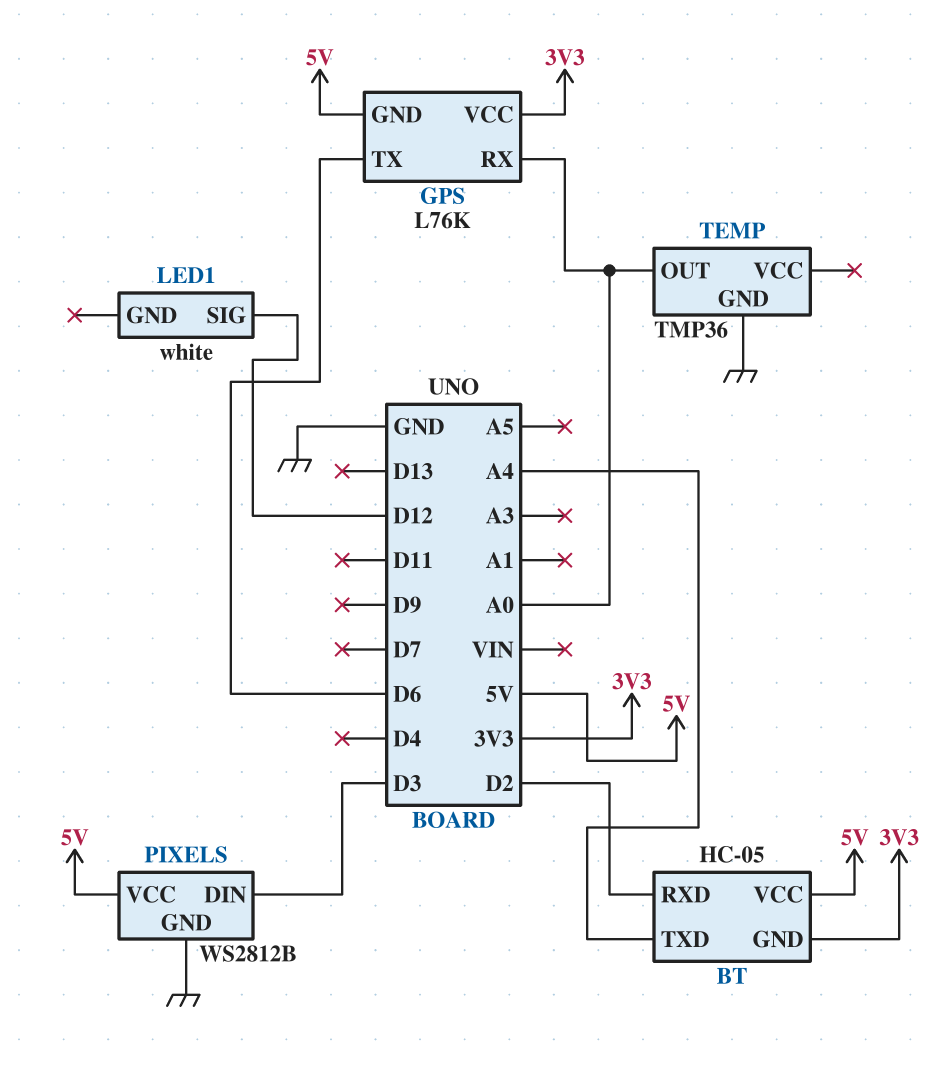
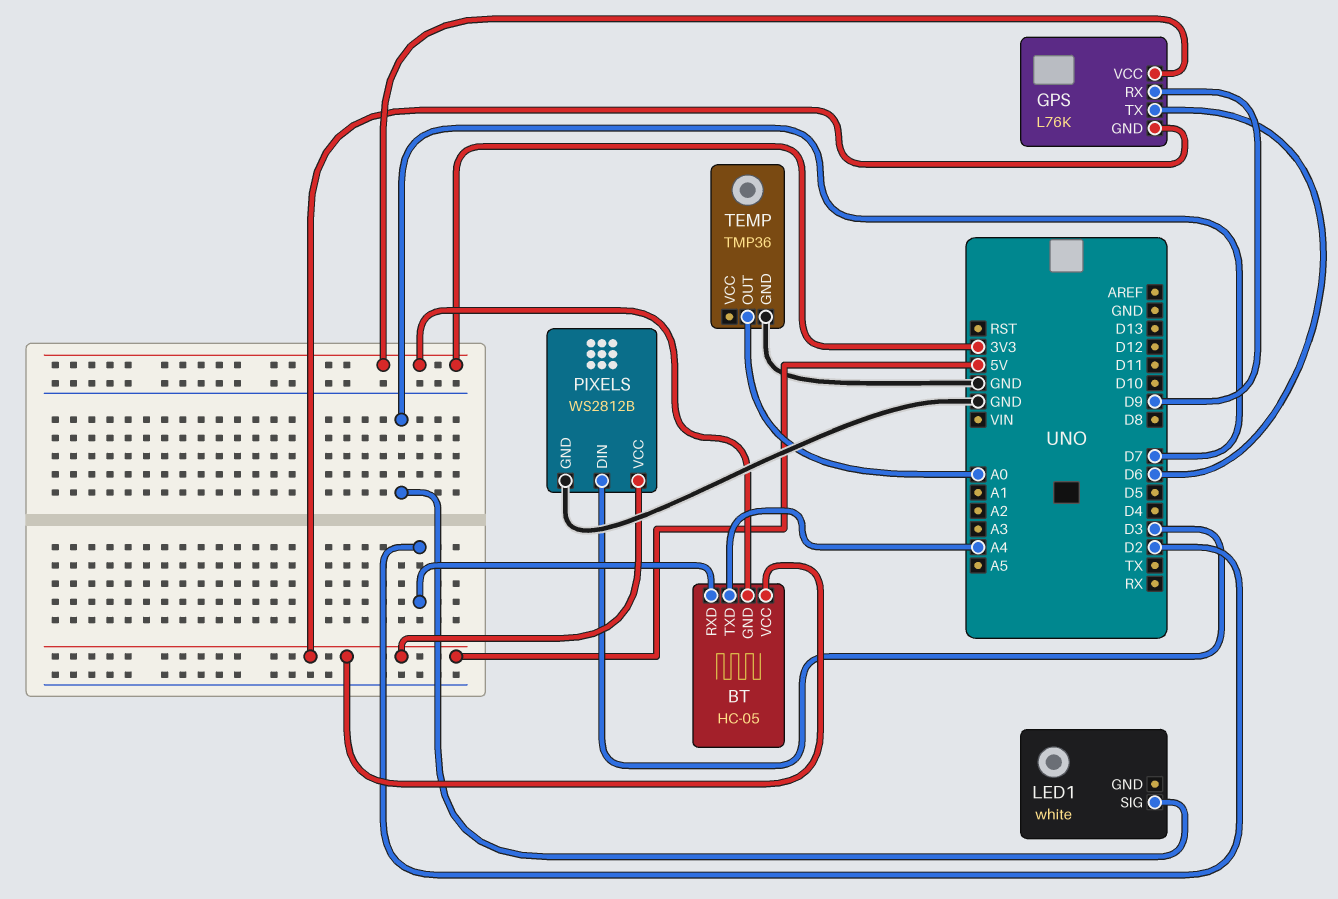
GPS pin RX: A0 -> D9
LED1 pin SIG: D12 -> D7

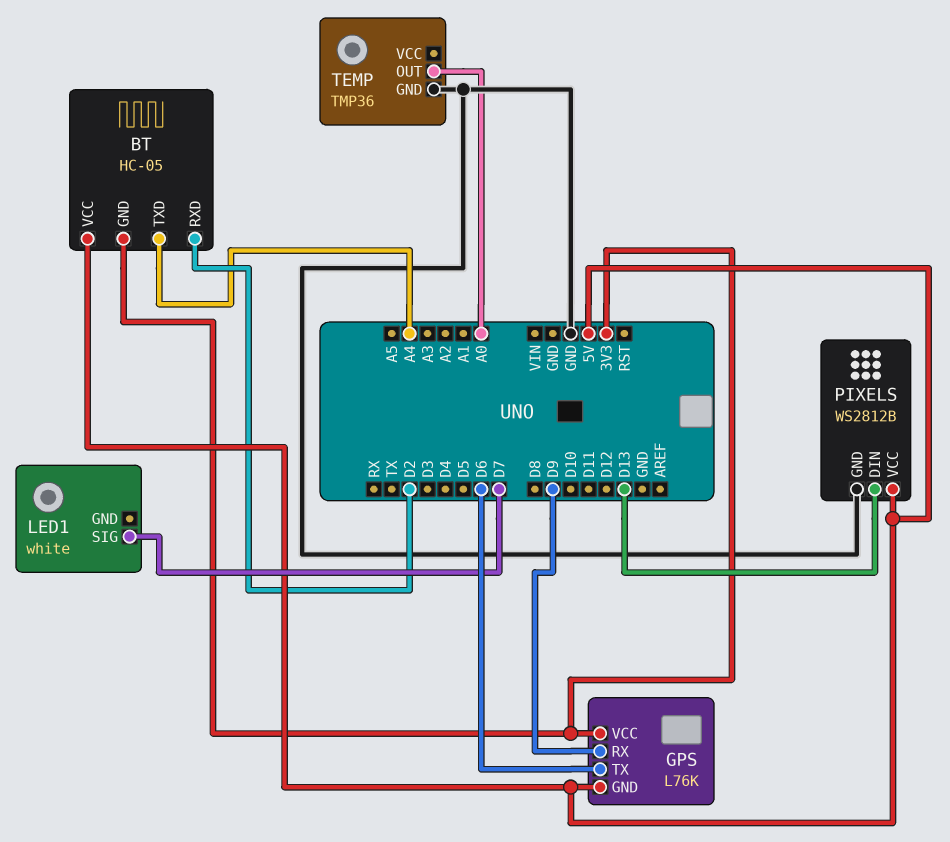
PIXELS pin DIN: D3 -> D13

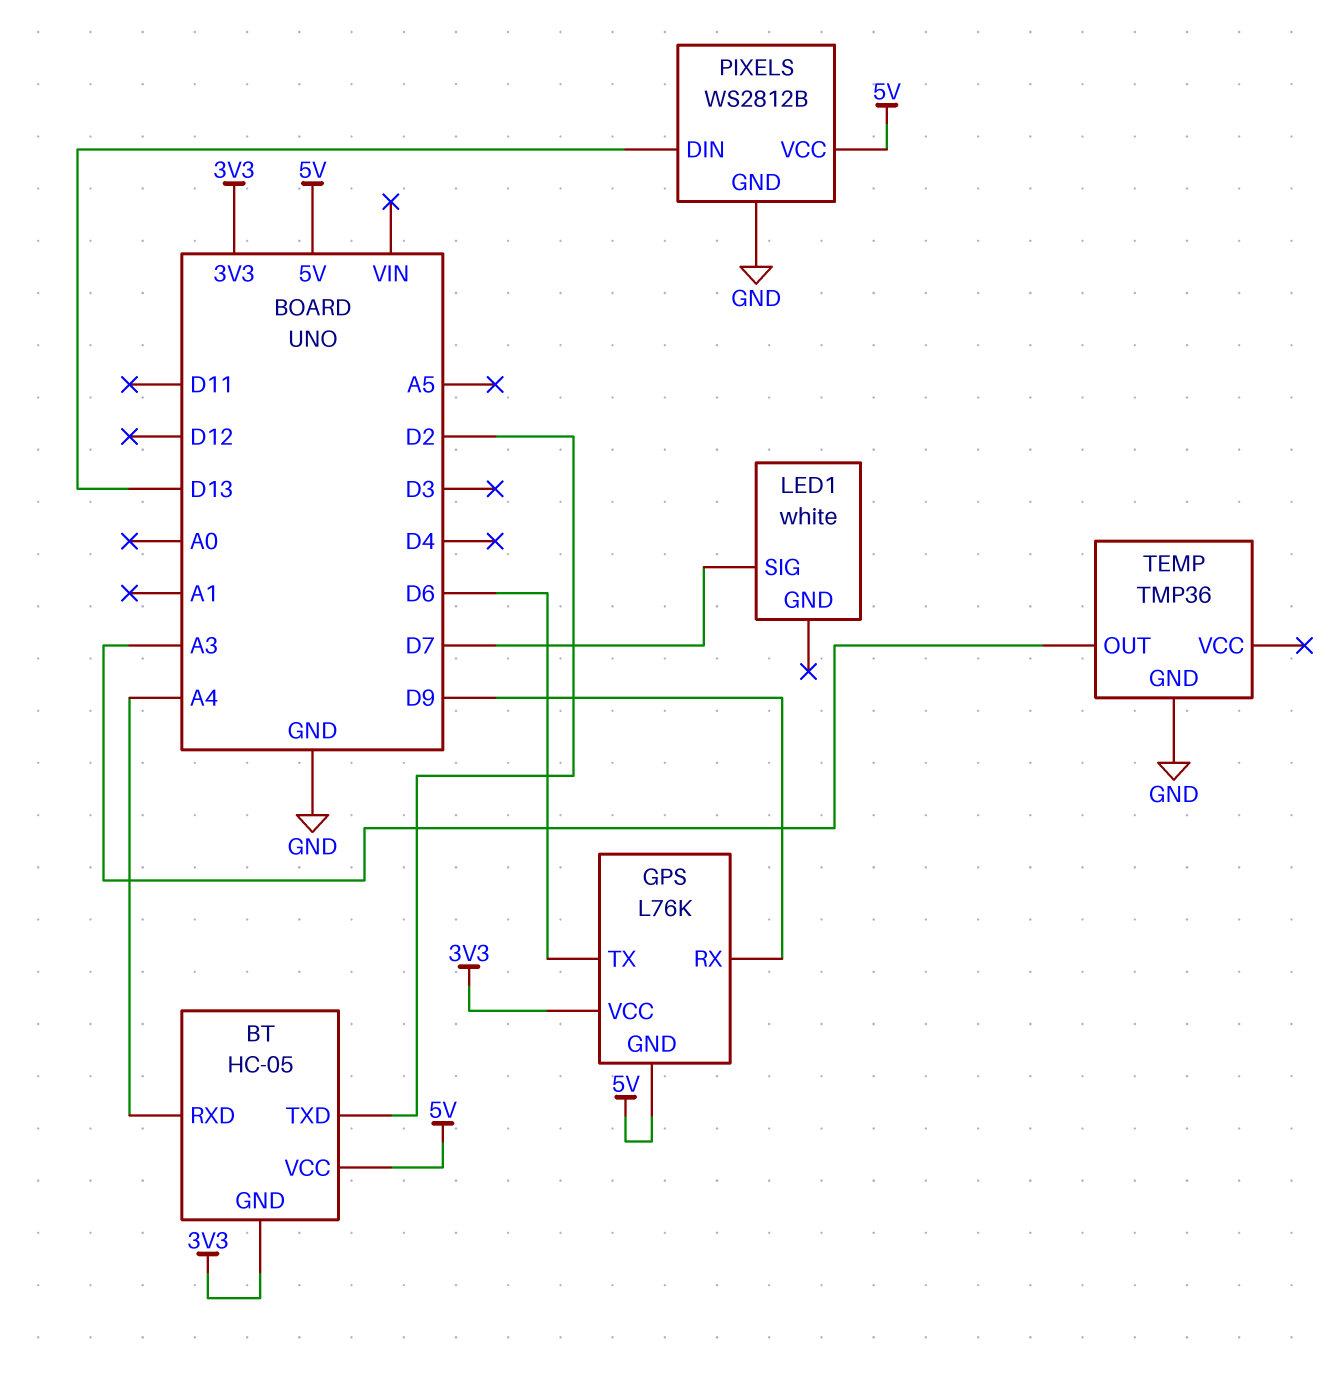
BT pin RXD: D2 -> A4
BT pin TXD: A4 -> D2
TEMP pin OUT: A0 -> A3

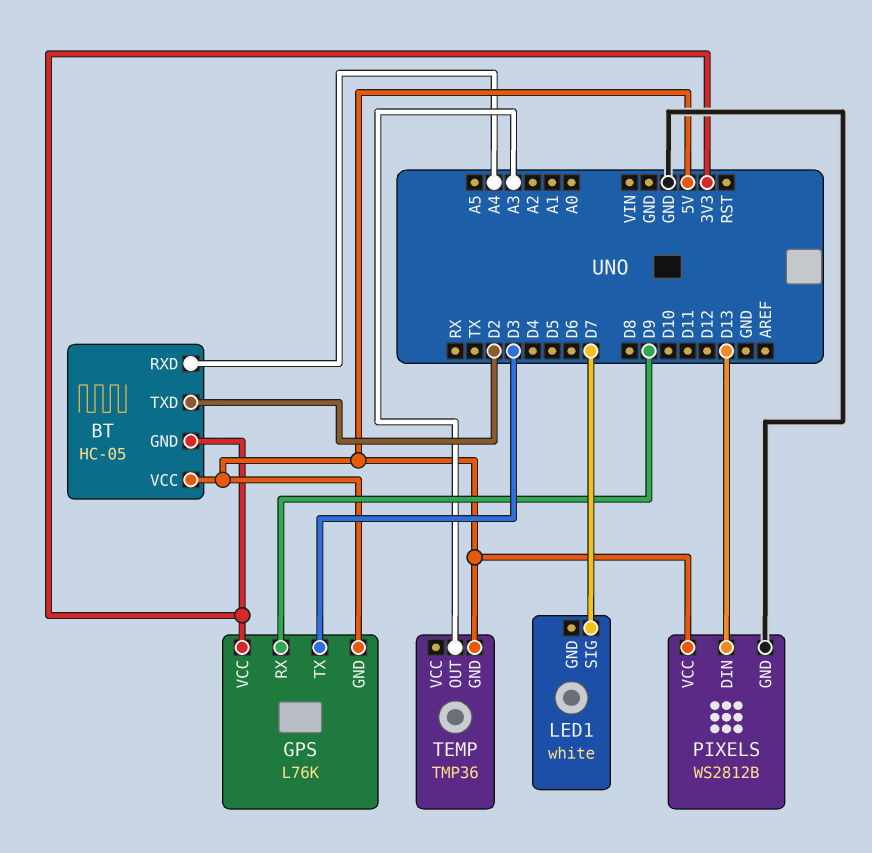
GPS pin TX: D6 -> D3
TEMP pin GND: GND -> 5V

